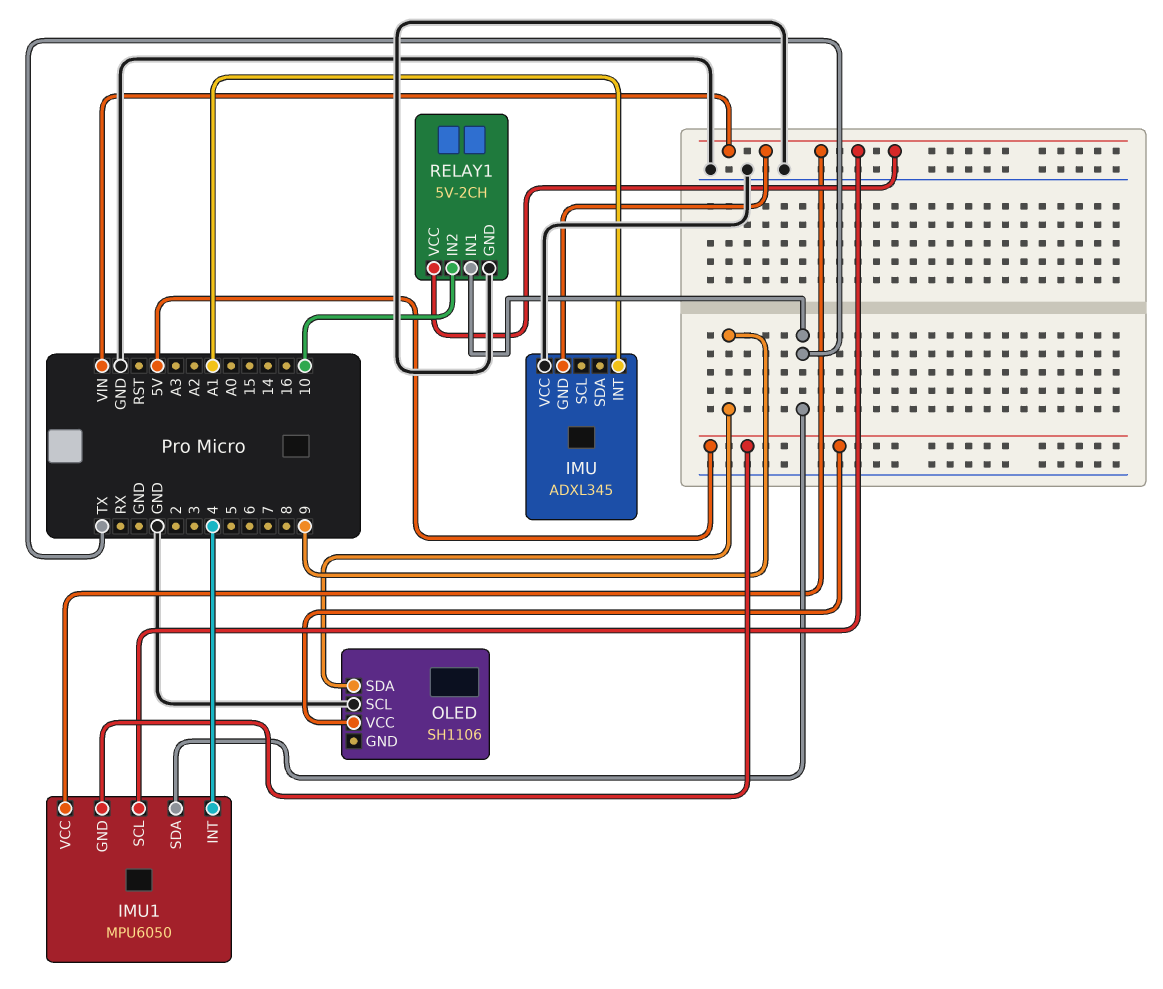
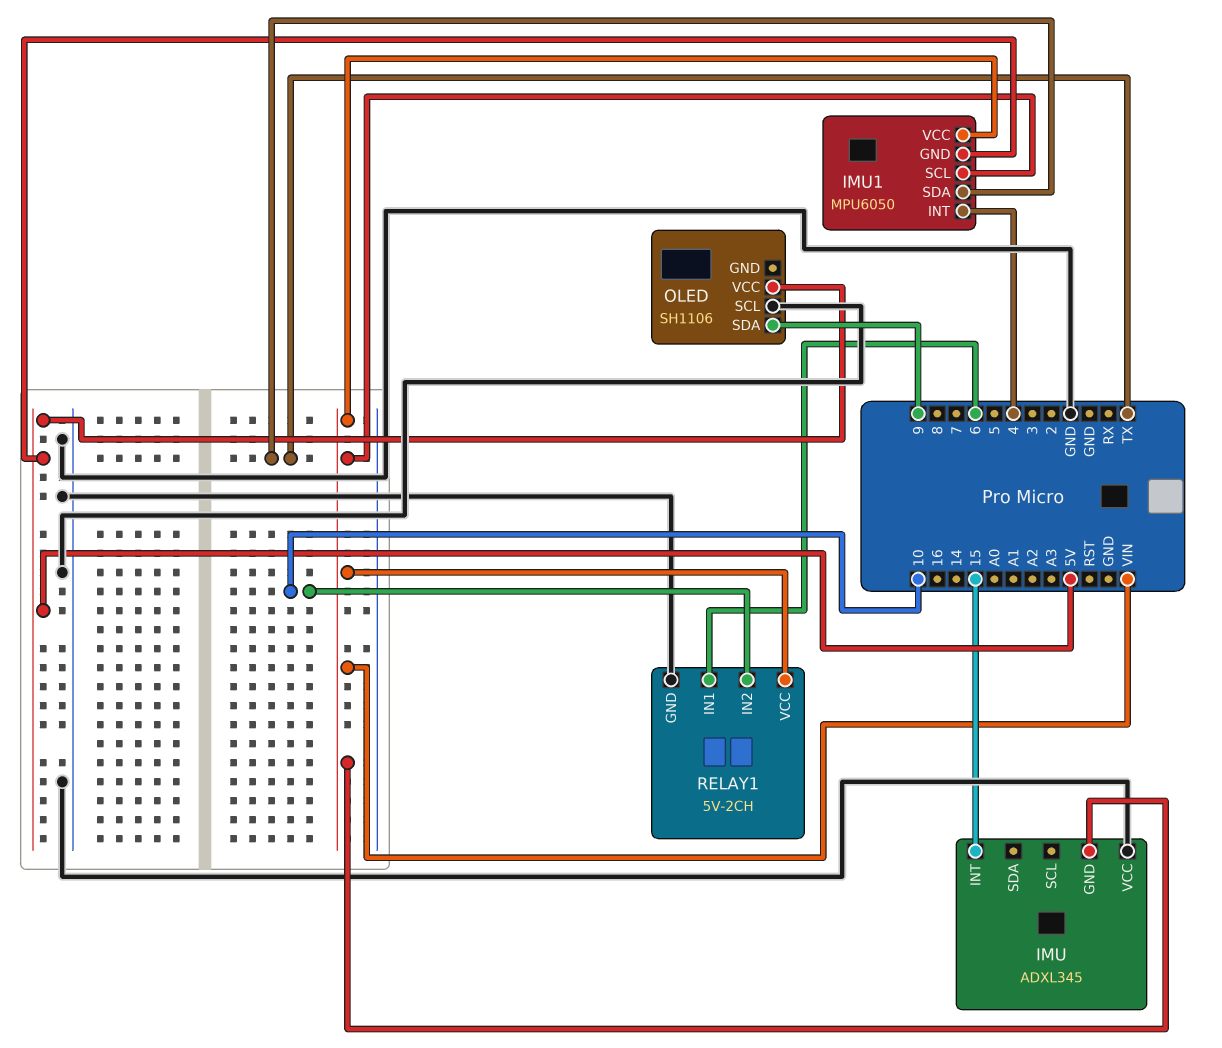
IMU pin INT: A1 -> 15
RELAY1 pin IN1: TX -> 6

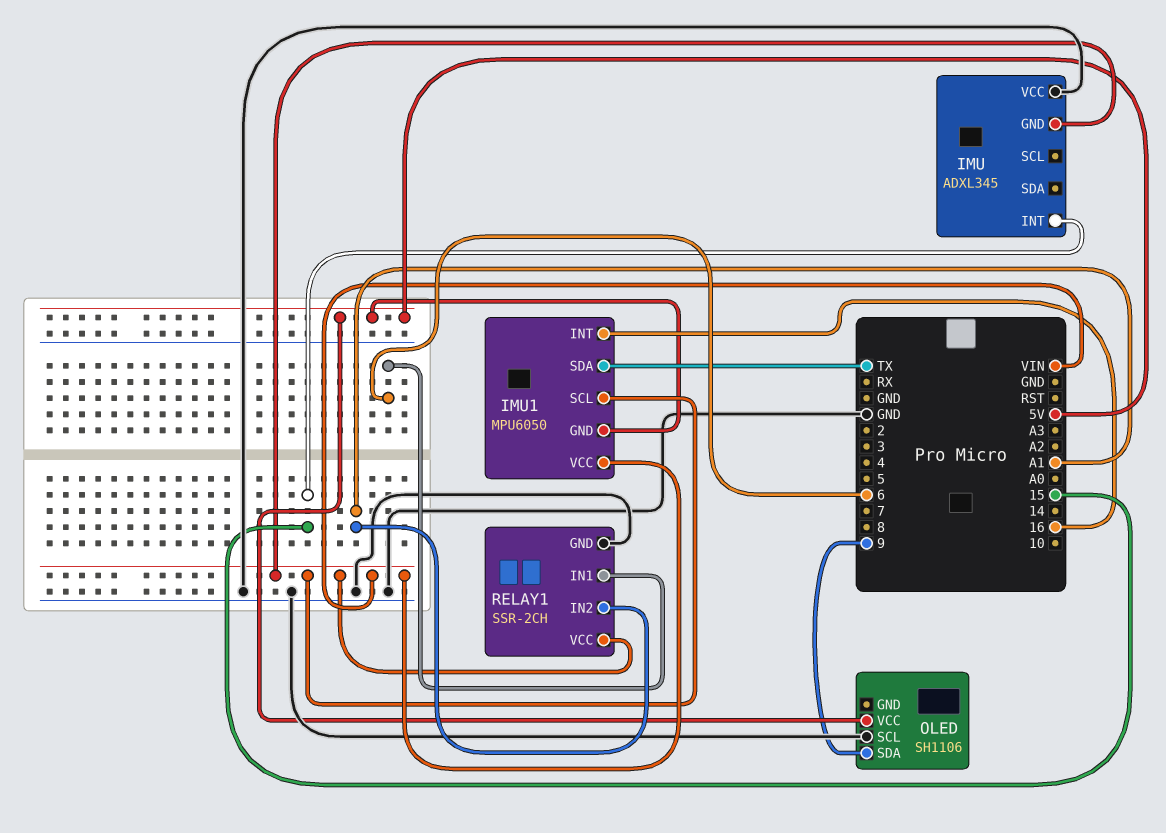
IMU1 pin INT: 4 -> 16
RELAY1: 5V-2CH -> SSR-2CH
RELAY1 pin IN2: 10 -> A1

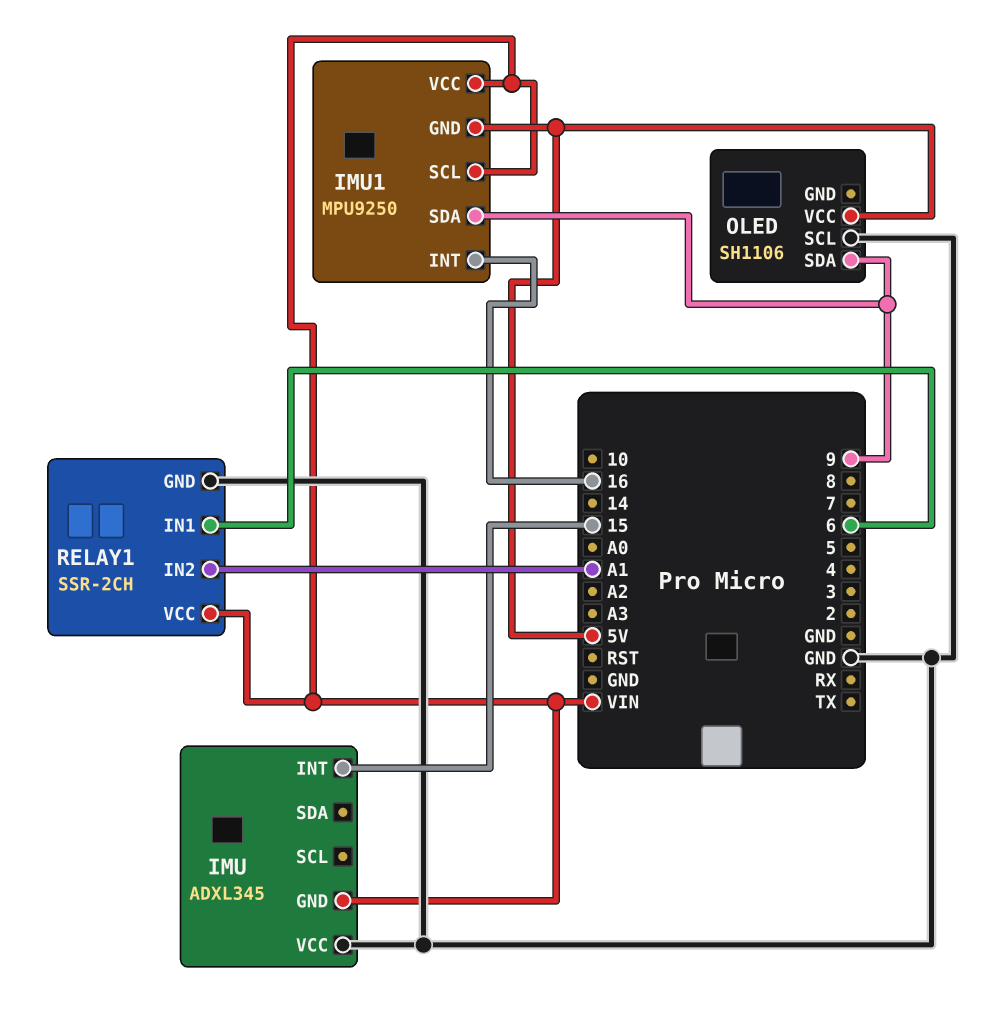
IMU1: MPU6050 -> MPU9250
IMU1 pin SDA: TX -> 9

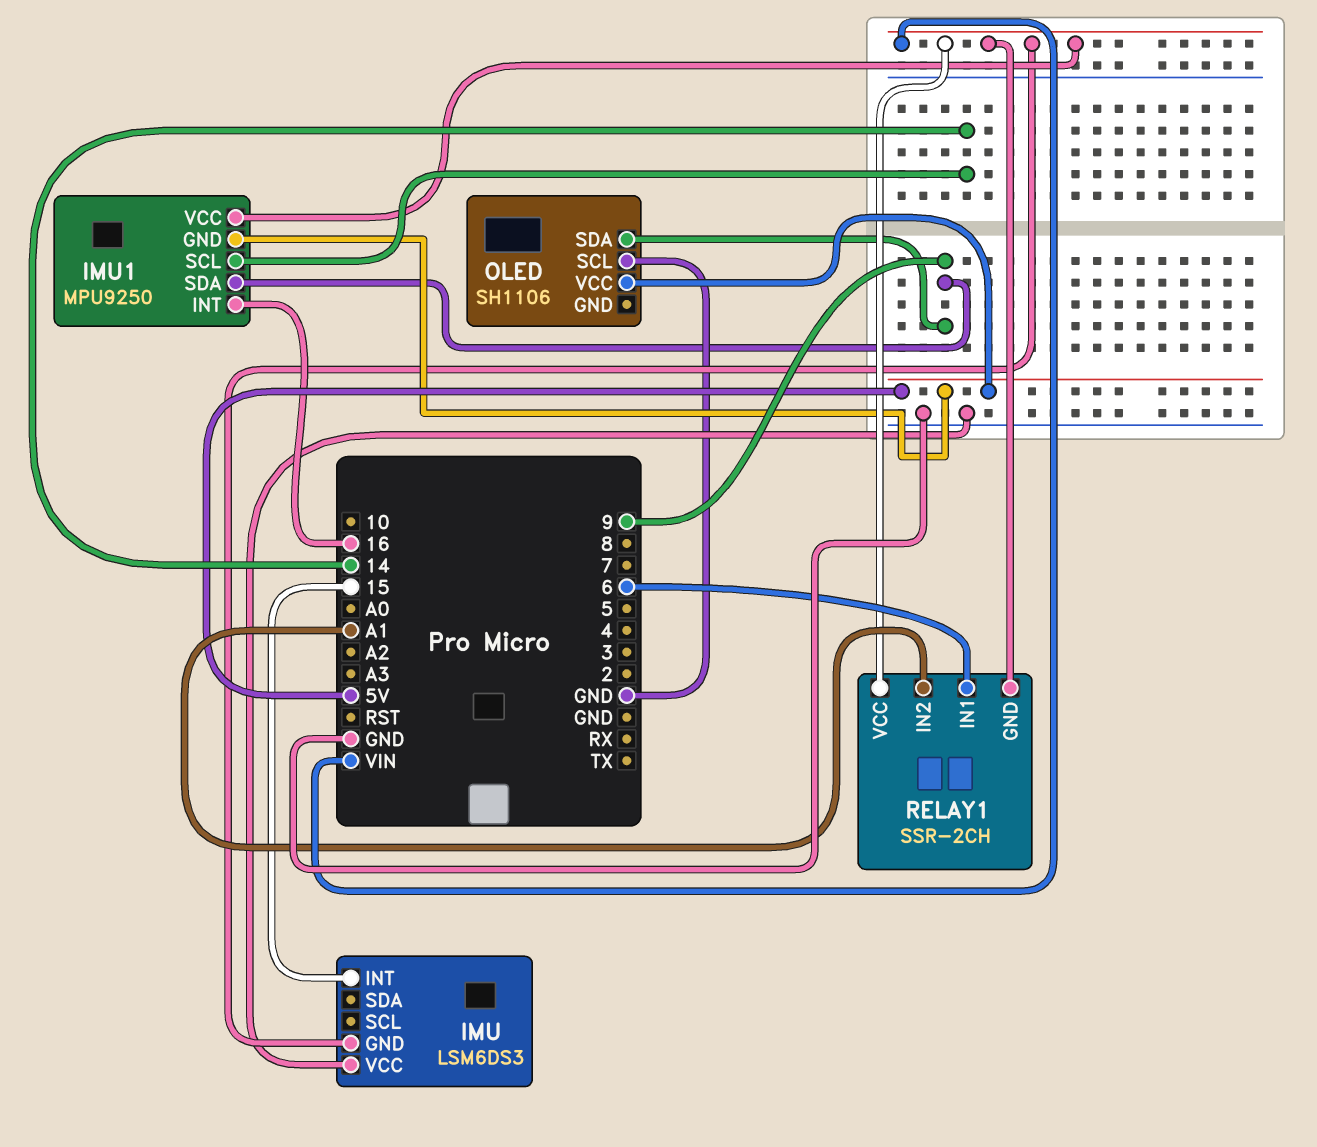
IMU: ADXL345 -> LSM6DS3
IMU1 pin SCL: VIN -> 14
RELAY1 pin GND: GND -> VIN

